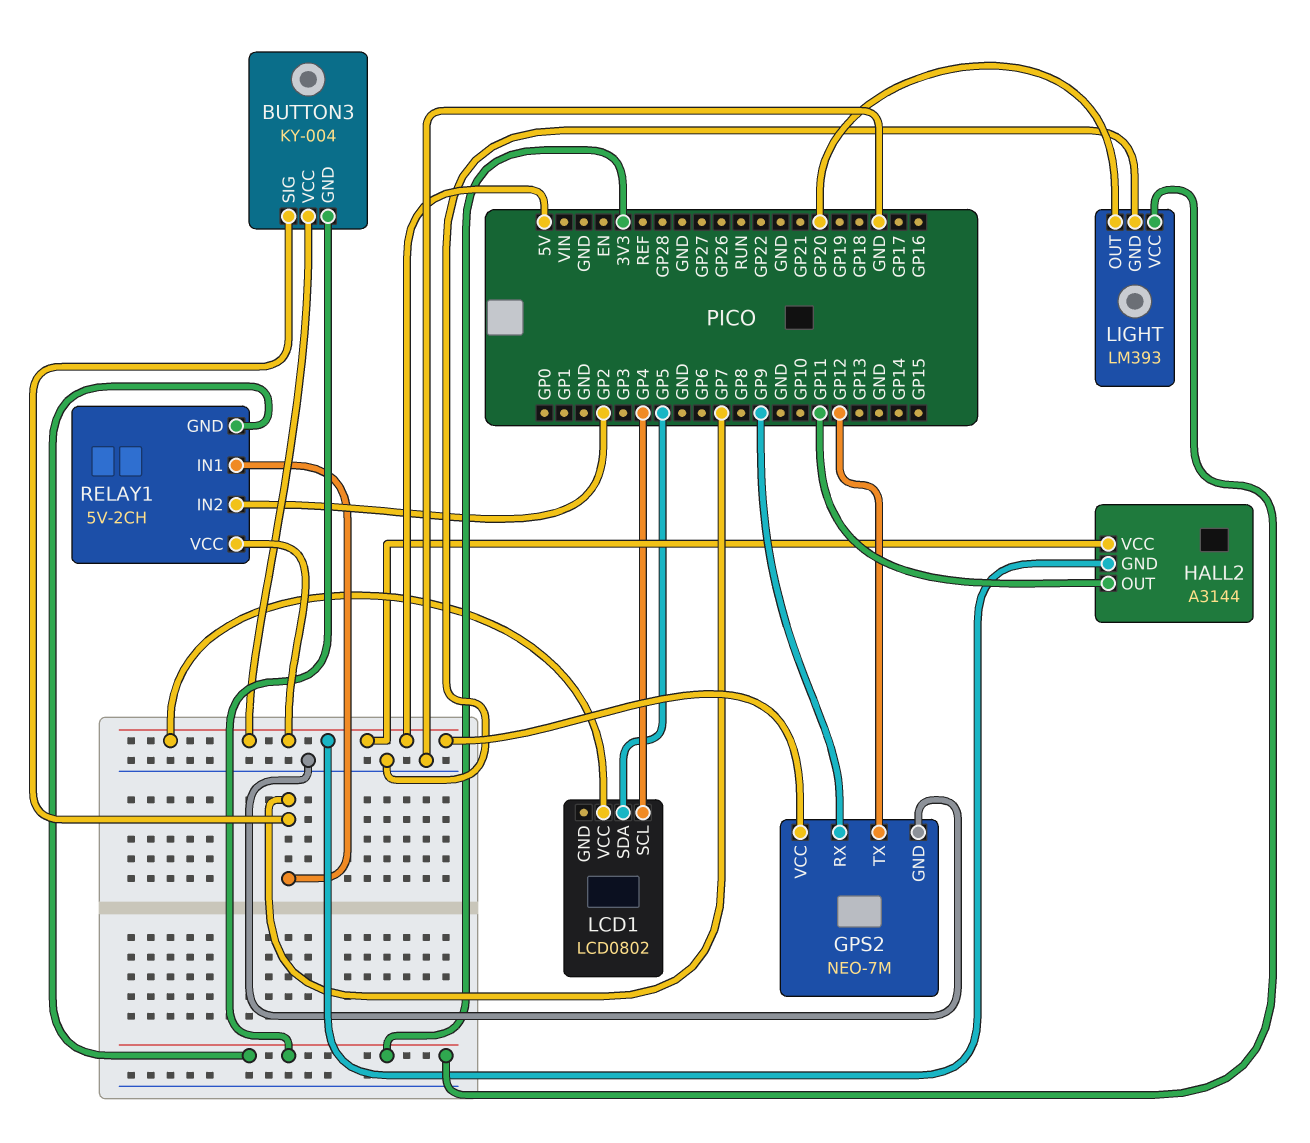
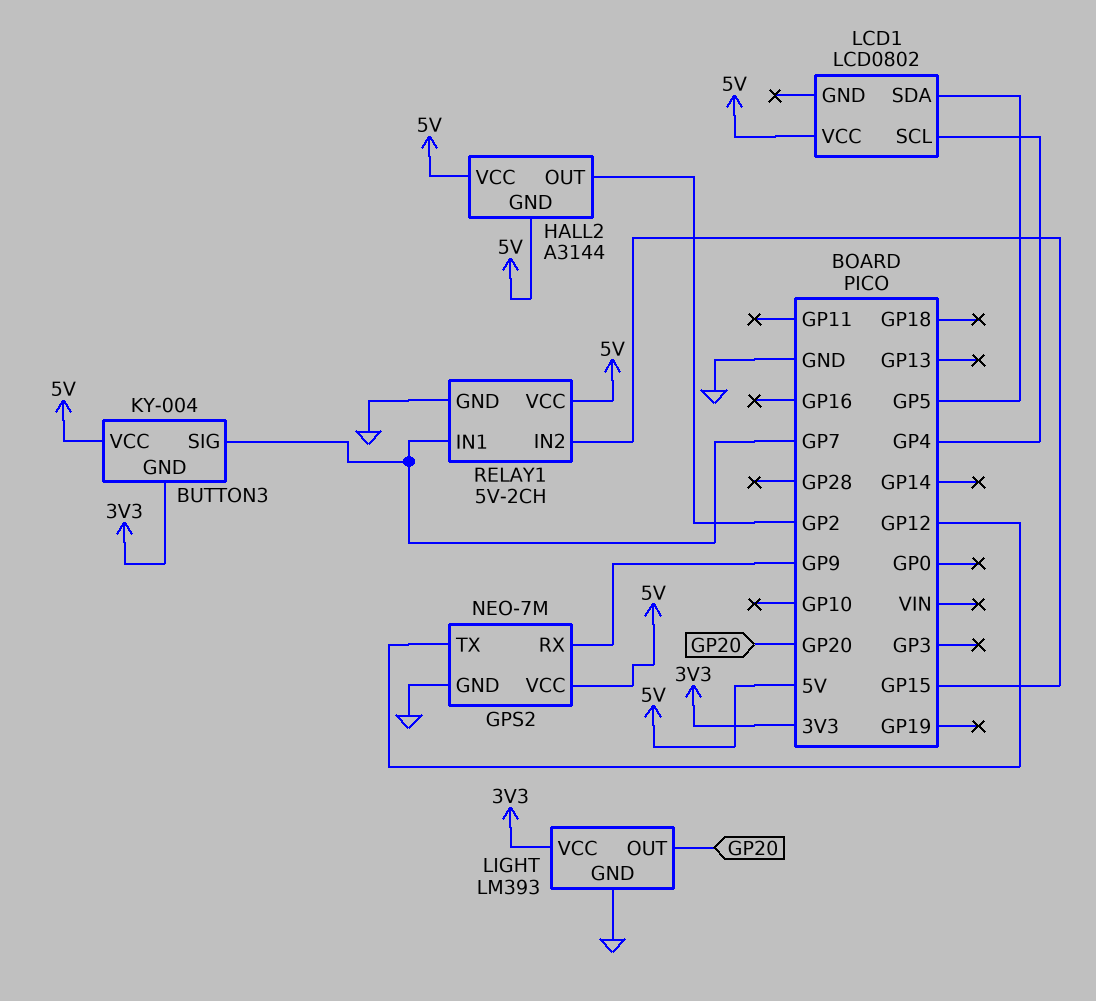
HALL2 pin OUT: GP11 -> GP2
RELAY1 pin GND: 3V3 -> GND
RELAY1 pin IN2: GP2 -> GP15

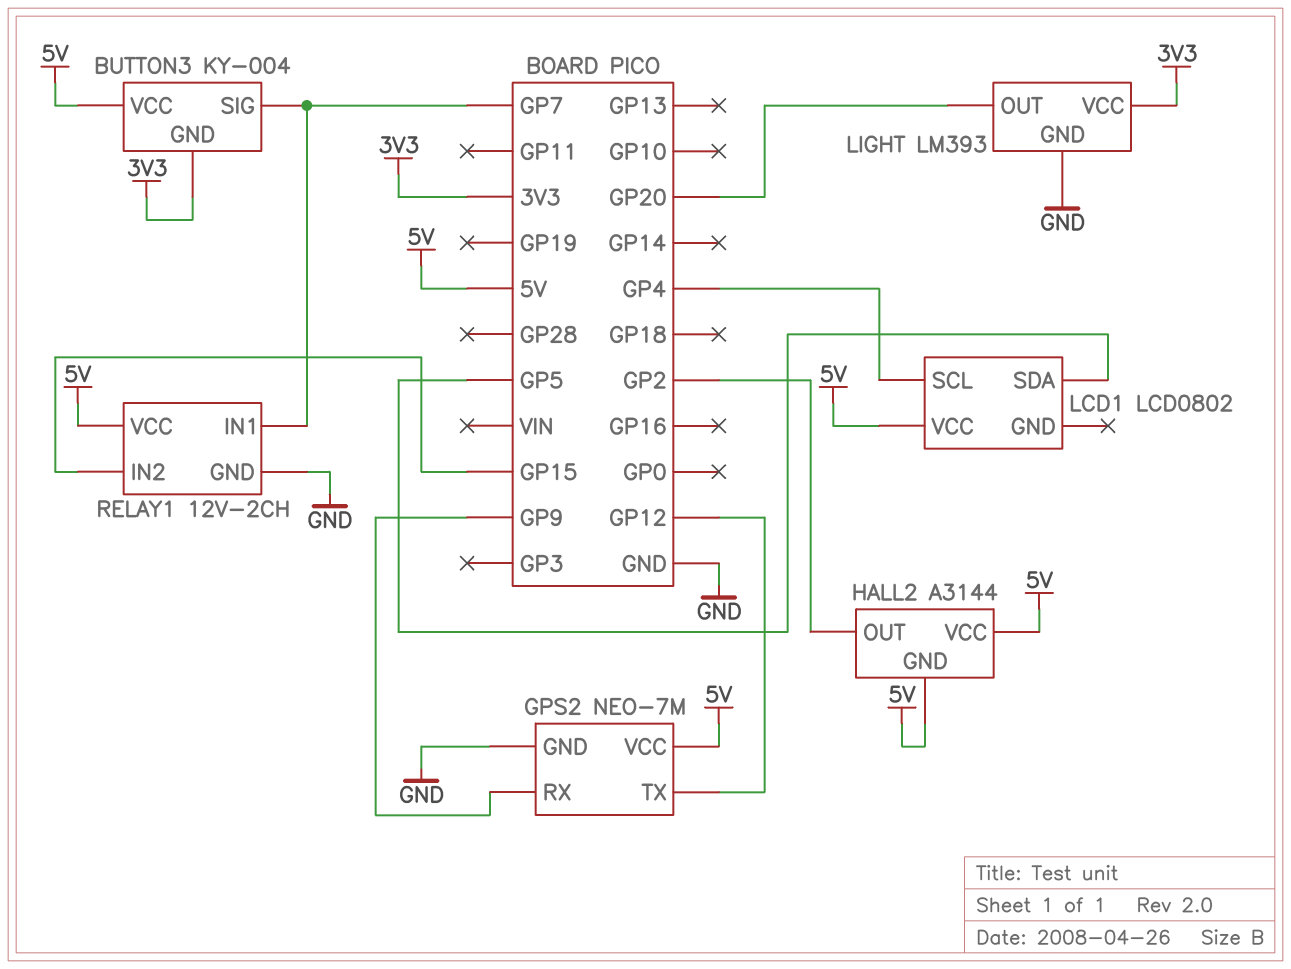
RELAY1: 5V-2CH -> 12V-2CH

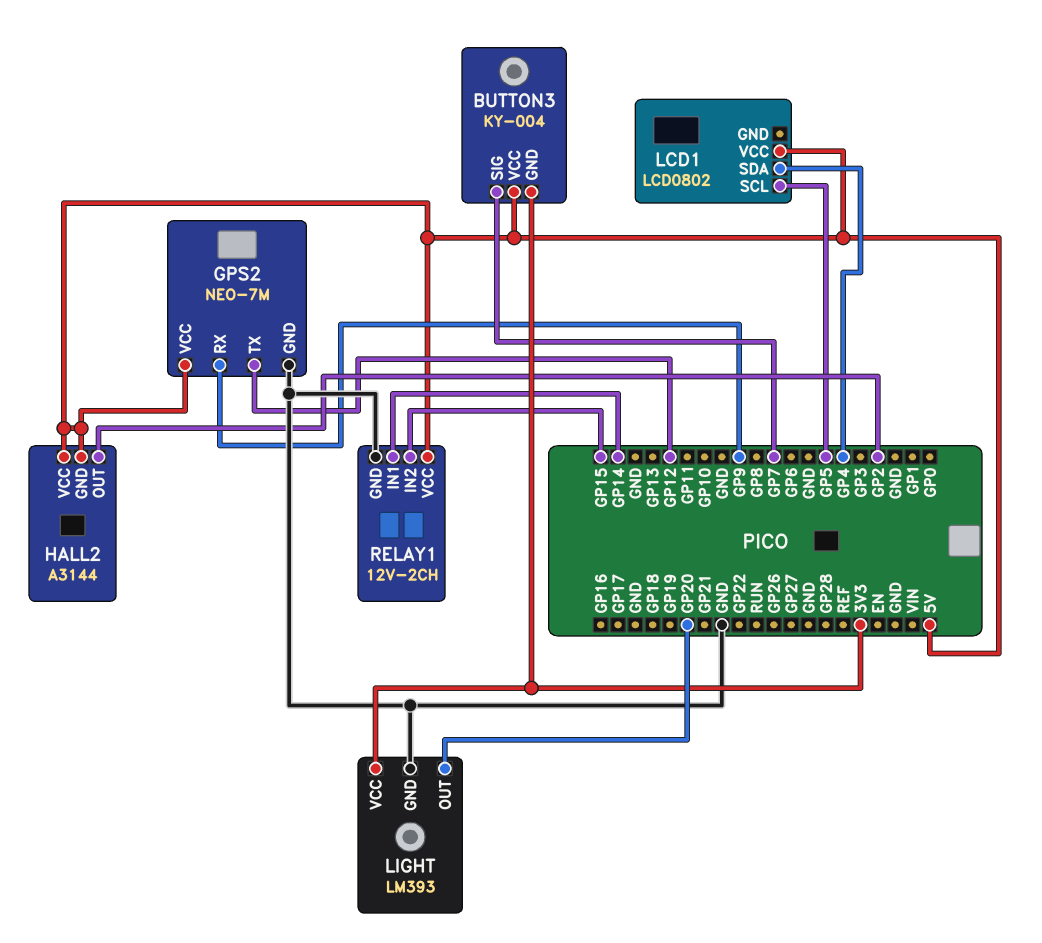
LCD1 pin SCL: GP4 -> GP5
LCD1 pin SDA: GP5 -> GP4
RELAY1 pin IN1: GP7 -> GP14

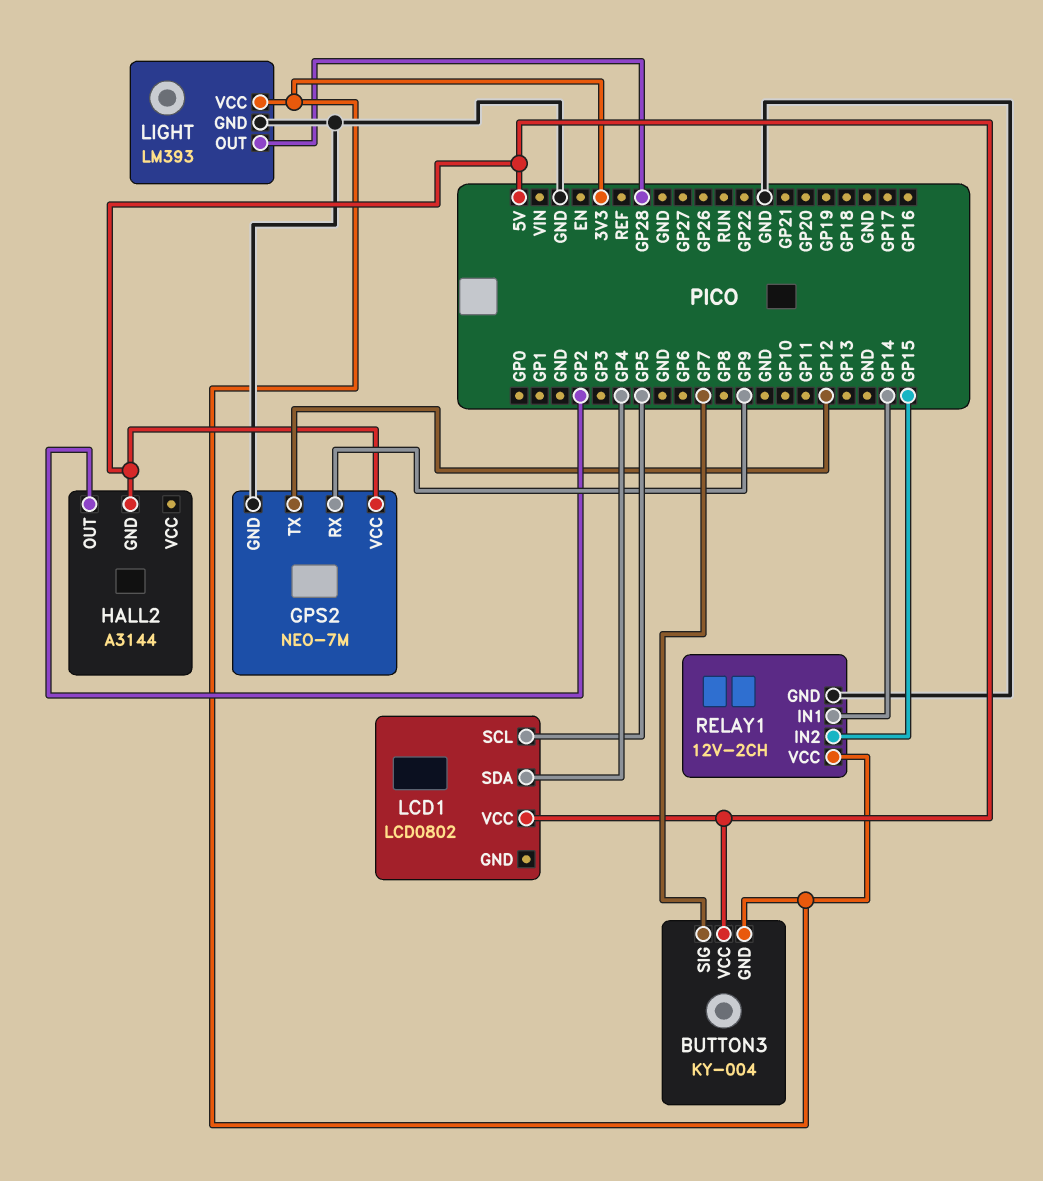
HALL2 pin VCC: 5V -> none
LIGHT pin OUT: GP20 -> GP28
RELAY1 pin VCC: 5V -> 3V3

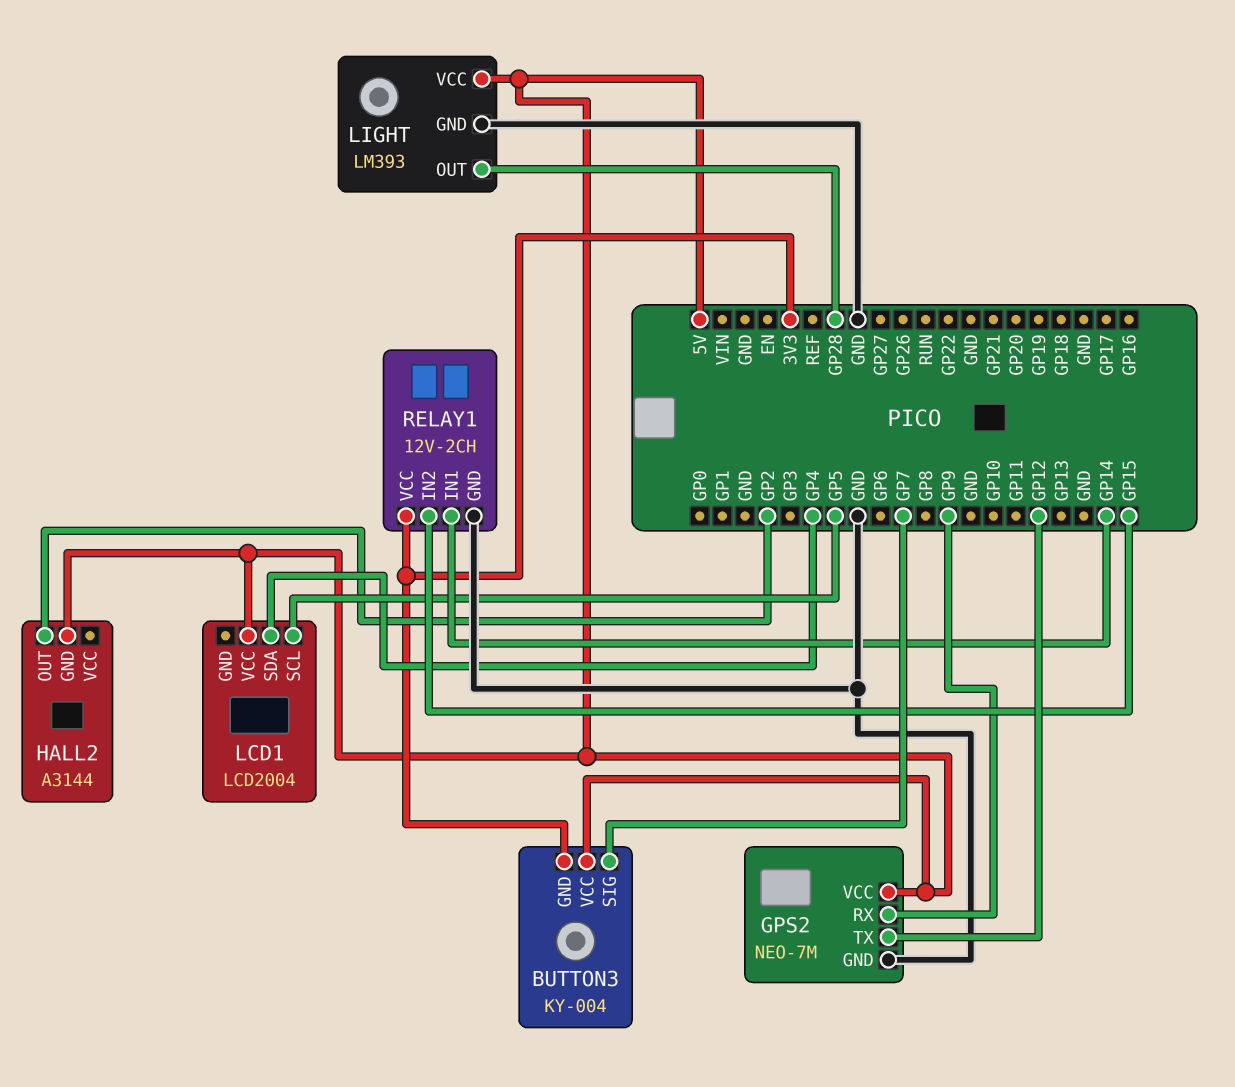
LCD1: LCD0802 -> LCD2004
LIGHT pin VCC: 3V3 -> 5V

